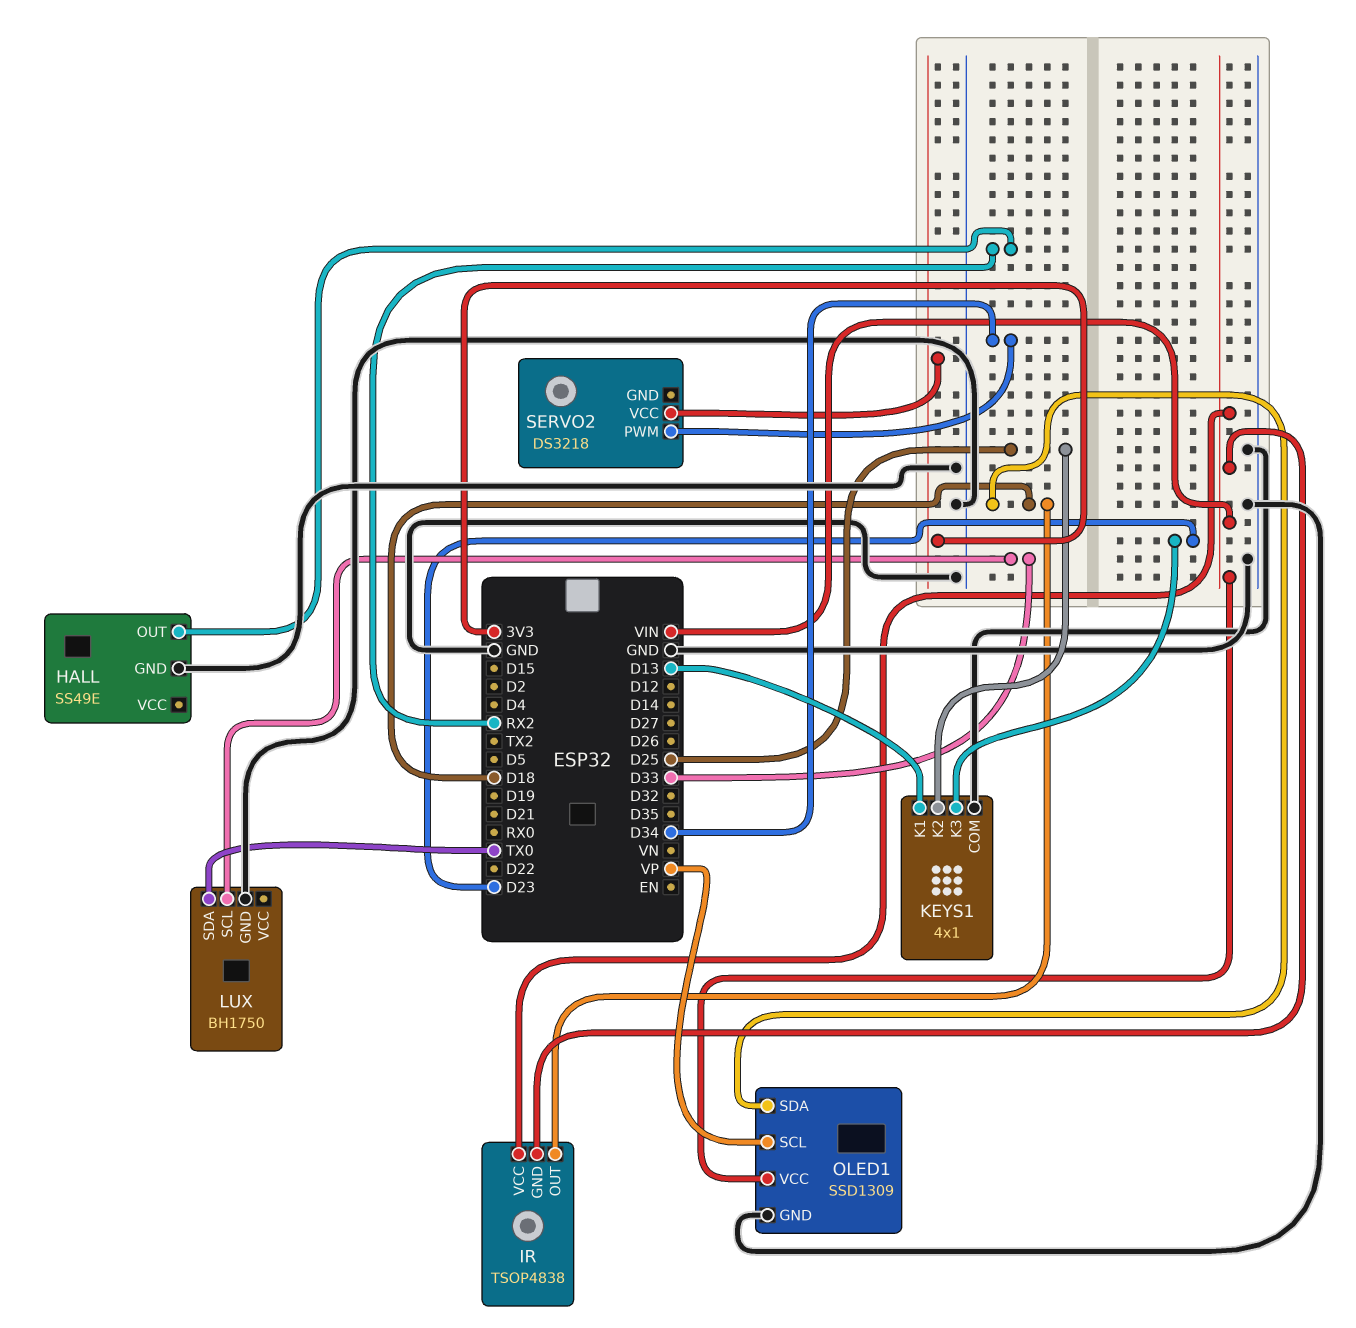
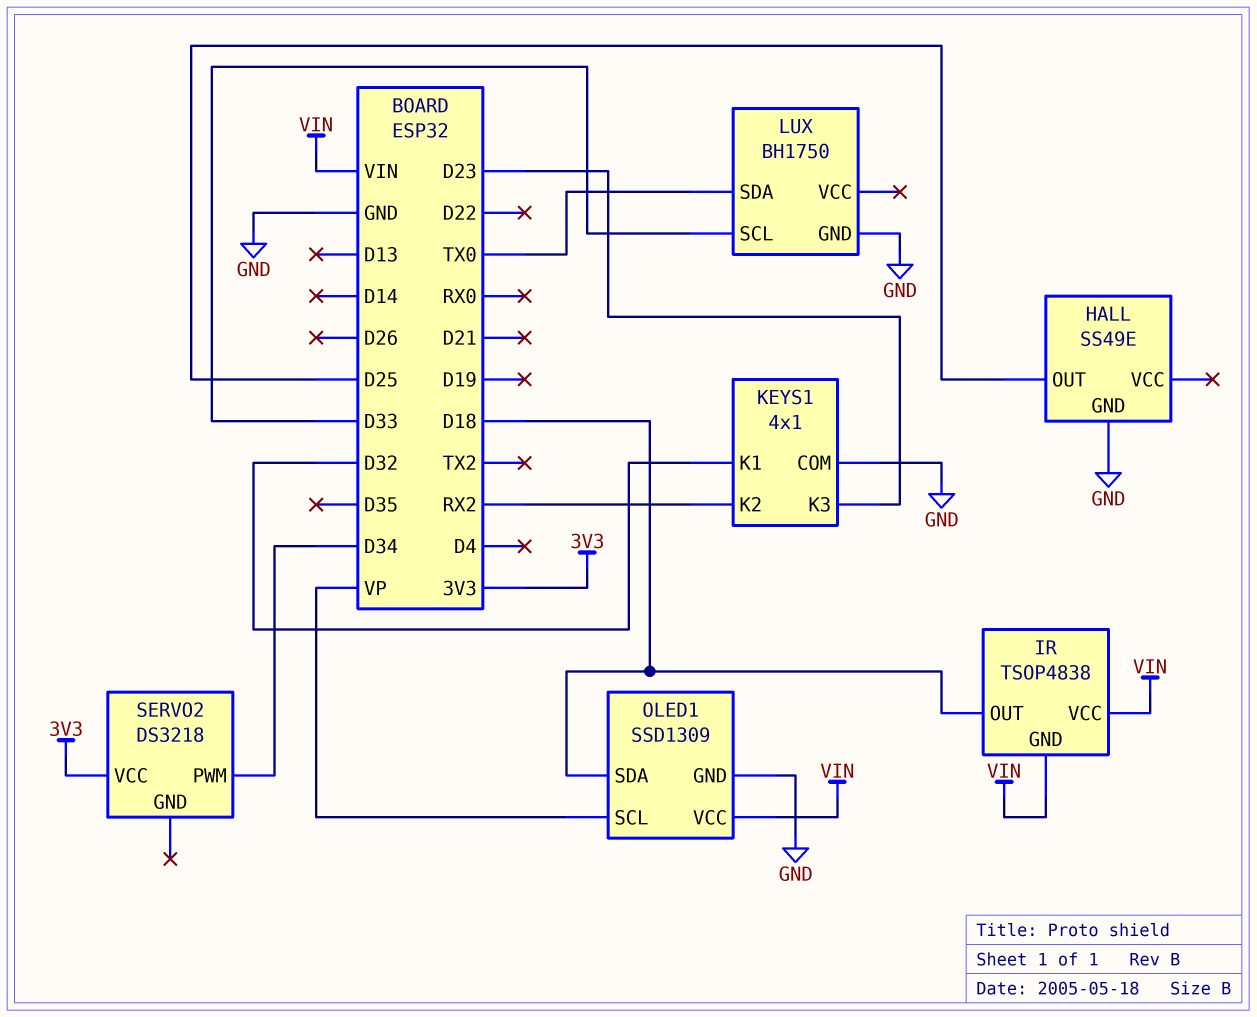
HALL pin OUT: RX2 -> D25
KEYS1 pin K1: D13 -> D32
KEYS1 pin K2: D25 -> RX2

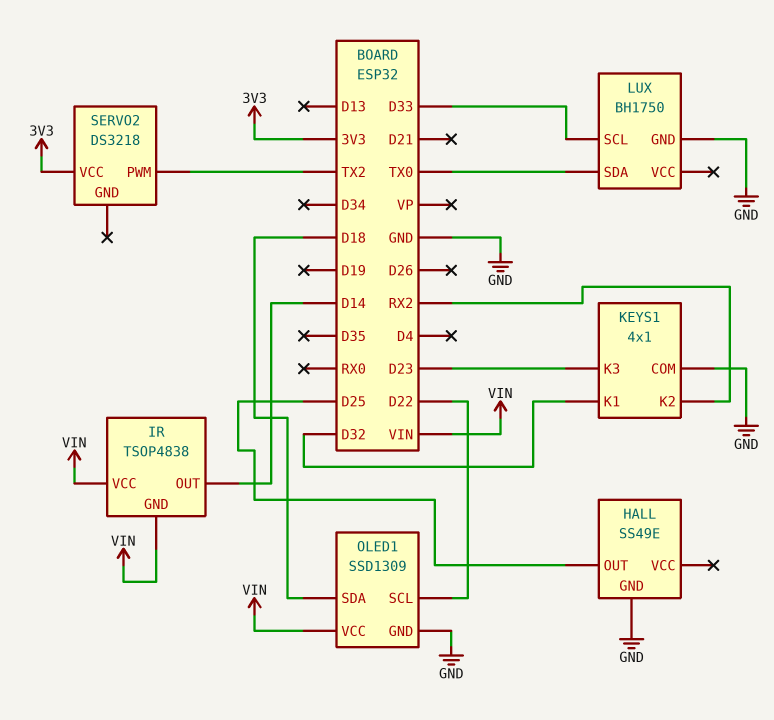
IR pin OUT: D18 -> D14
OLED1 pin SCL: VP -> D22
SERVO2 pin PWM: D34 -> TX2

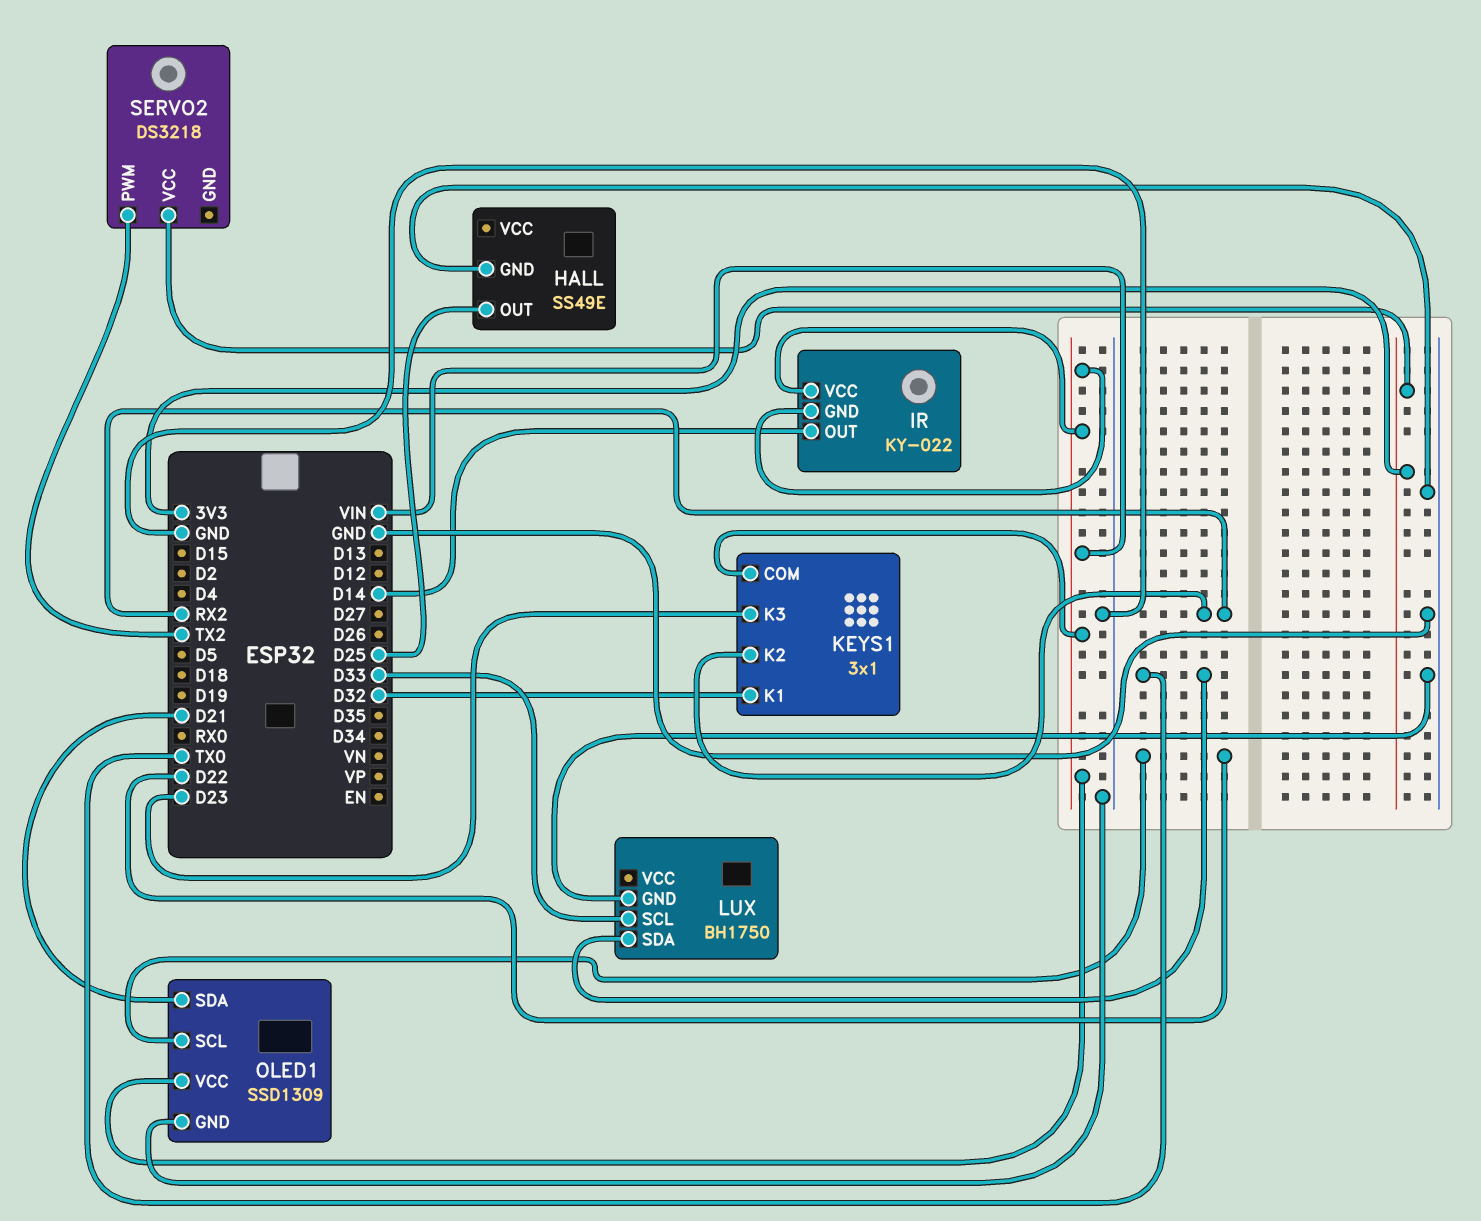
IR: TSOP4838 -> KY-022
KEYS1: 4x1 -> 3x1
KEYS1 pin COM: GND -> VIN
OLED1 pin SDA: D18 -> D21

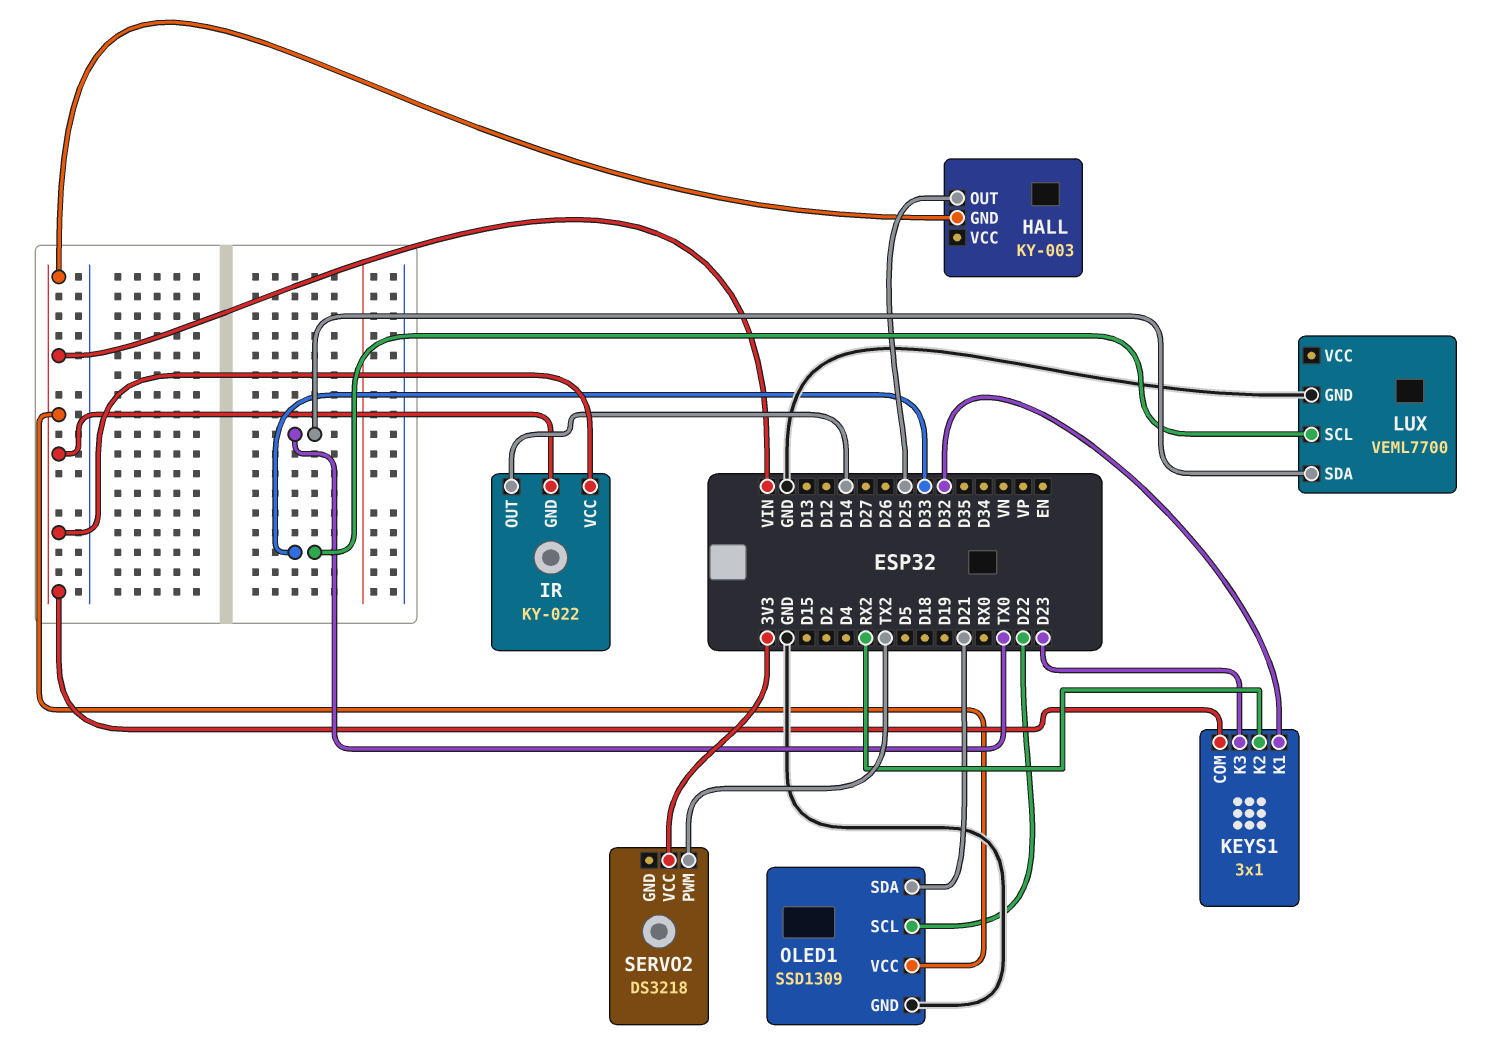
HALL: SS49E -> KY-003
HALL pin GND: GND -> VIN
LUX: BH1750 -> VEML7700

